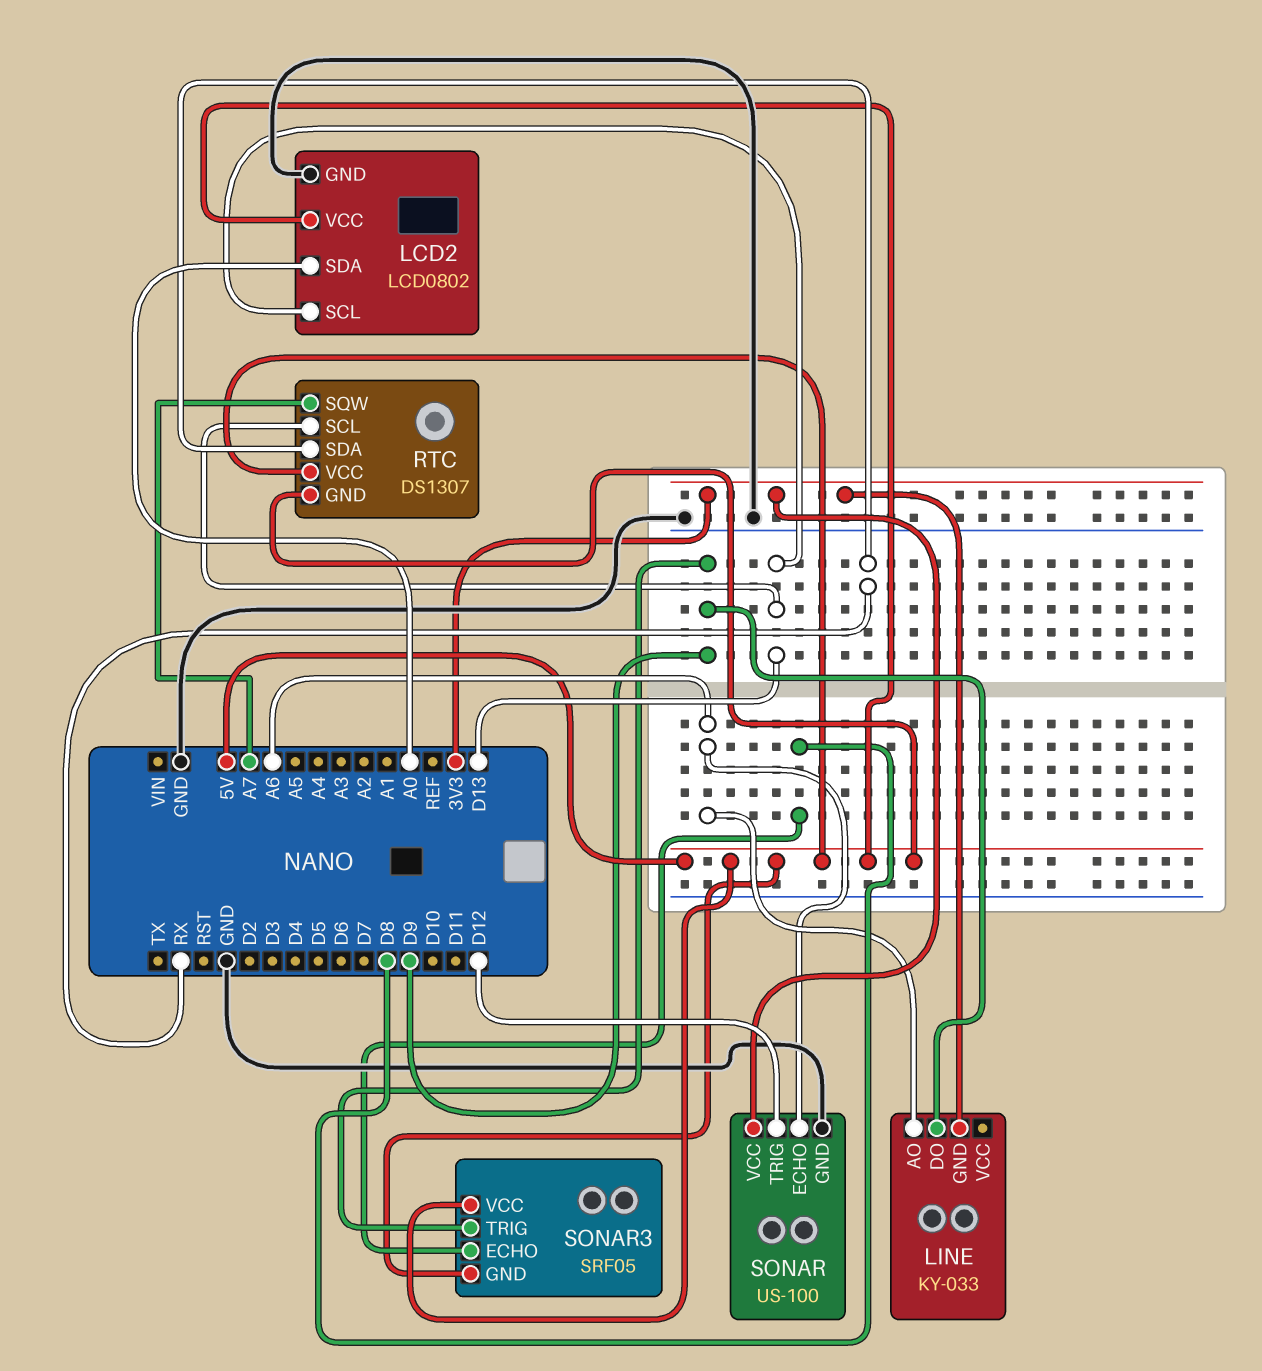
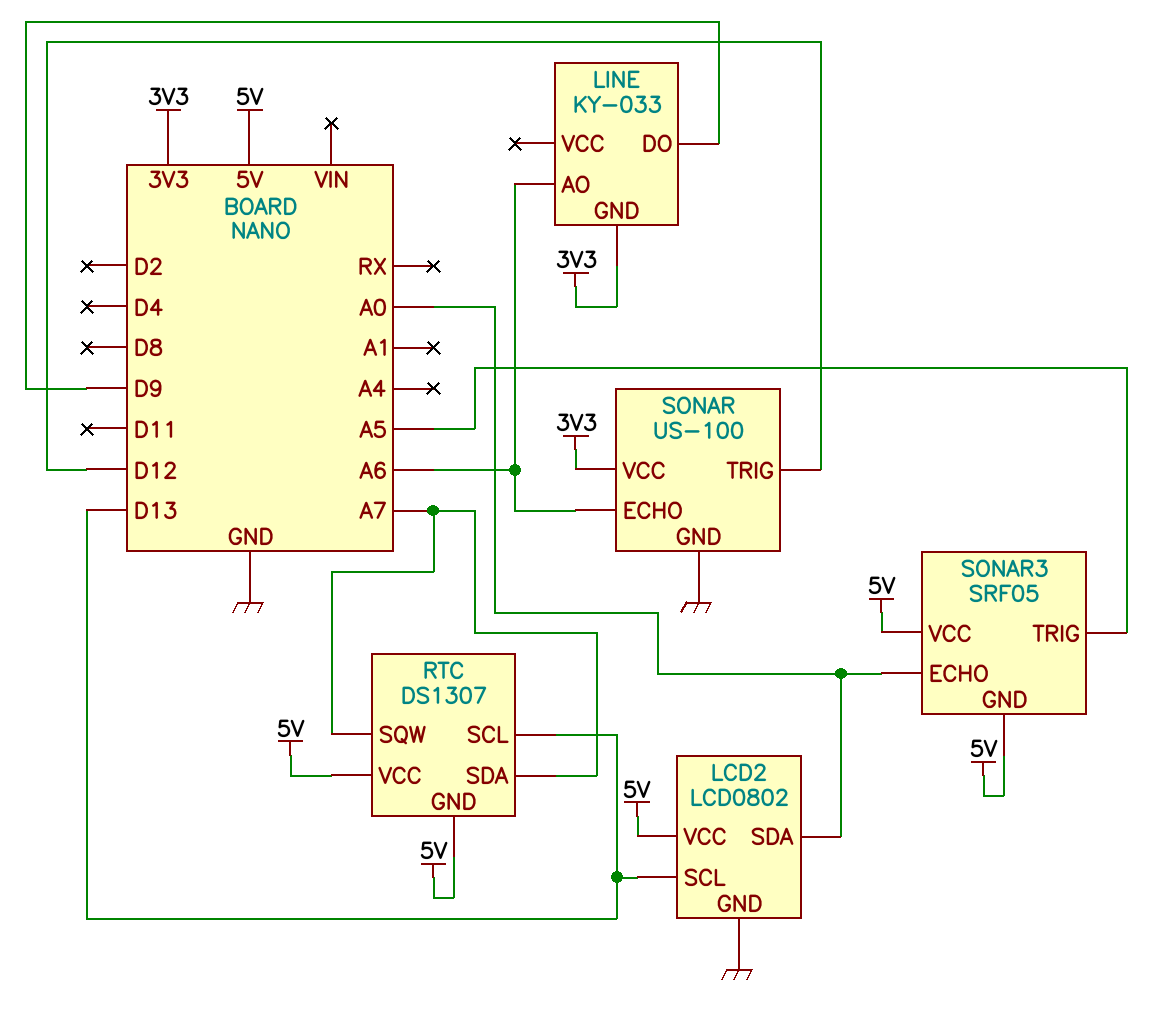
RTC pin SDA: RX -> A7
SONAR3 pin ECHO: D8 -> A0
SONAR3 pin TRIG: D9 -> A5

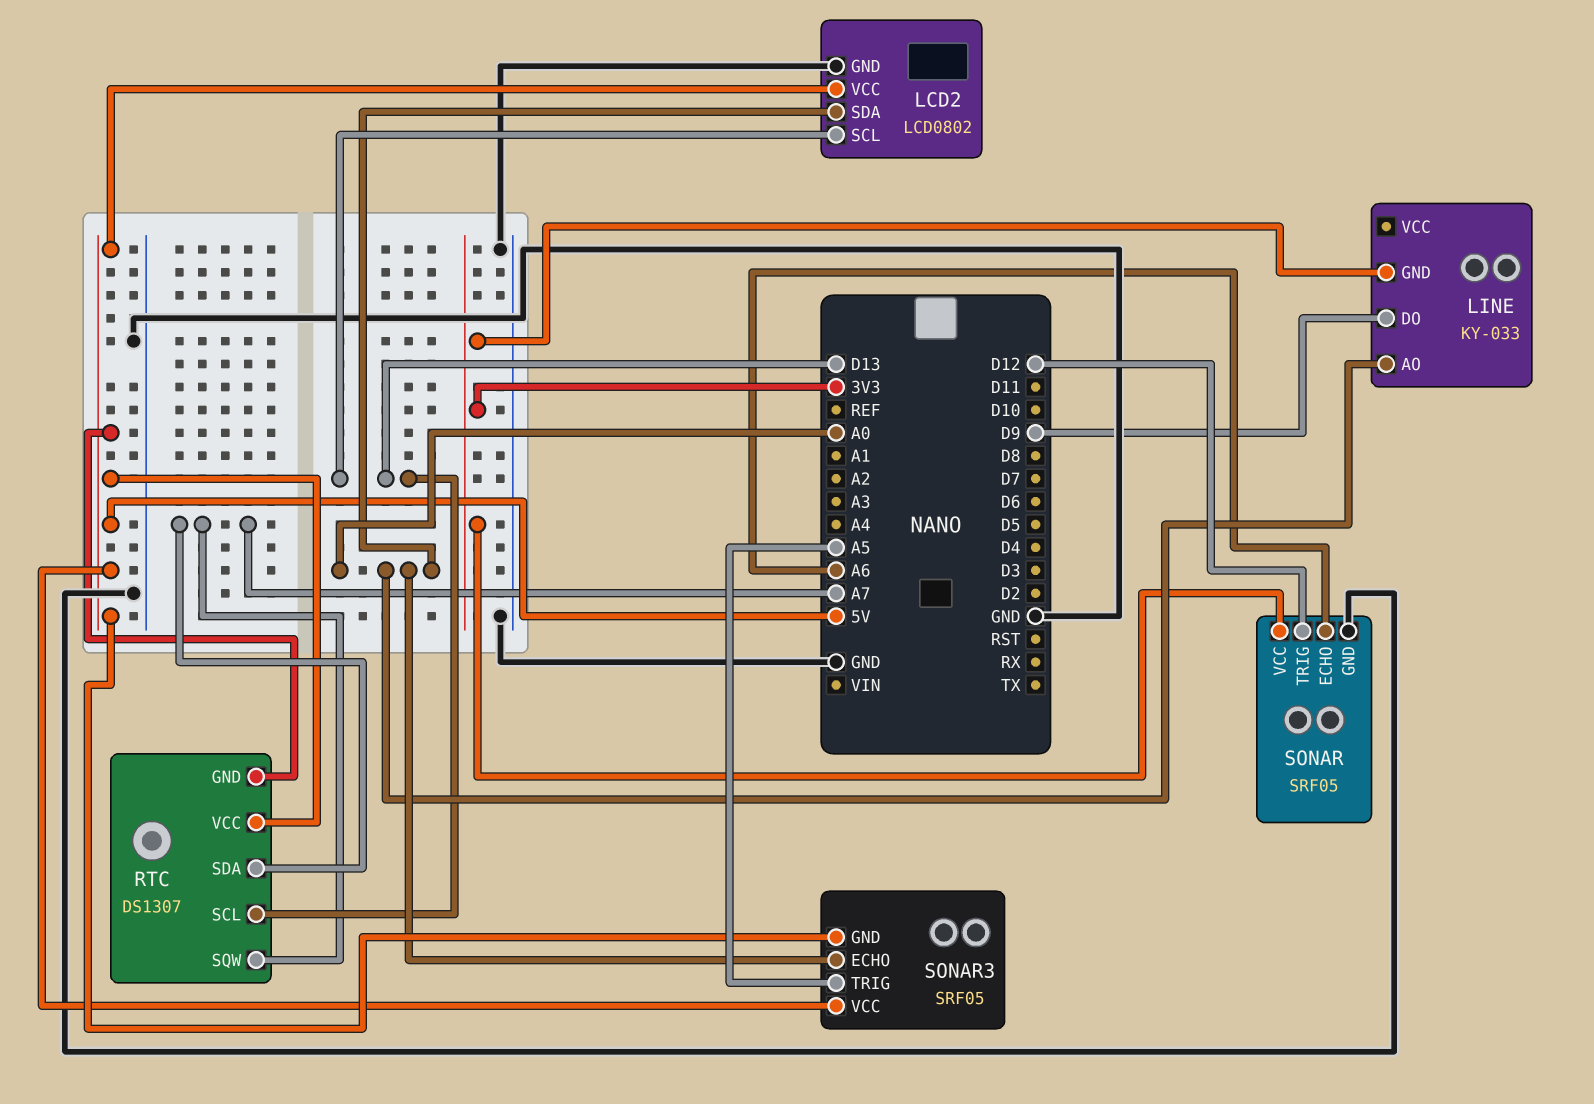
LINE pin AO: A6 -> A0
SONAR: US-100 -> SRF05

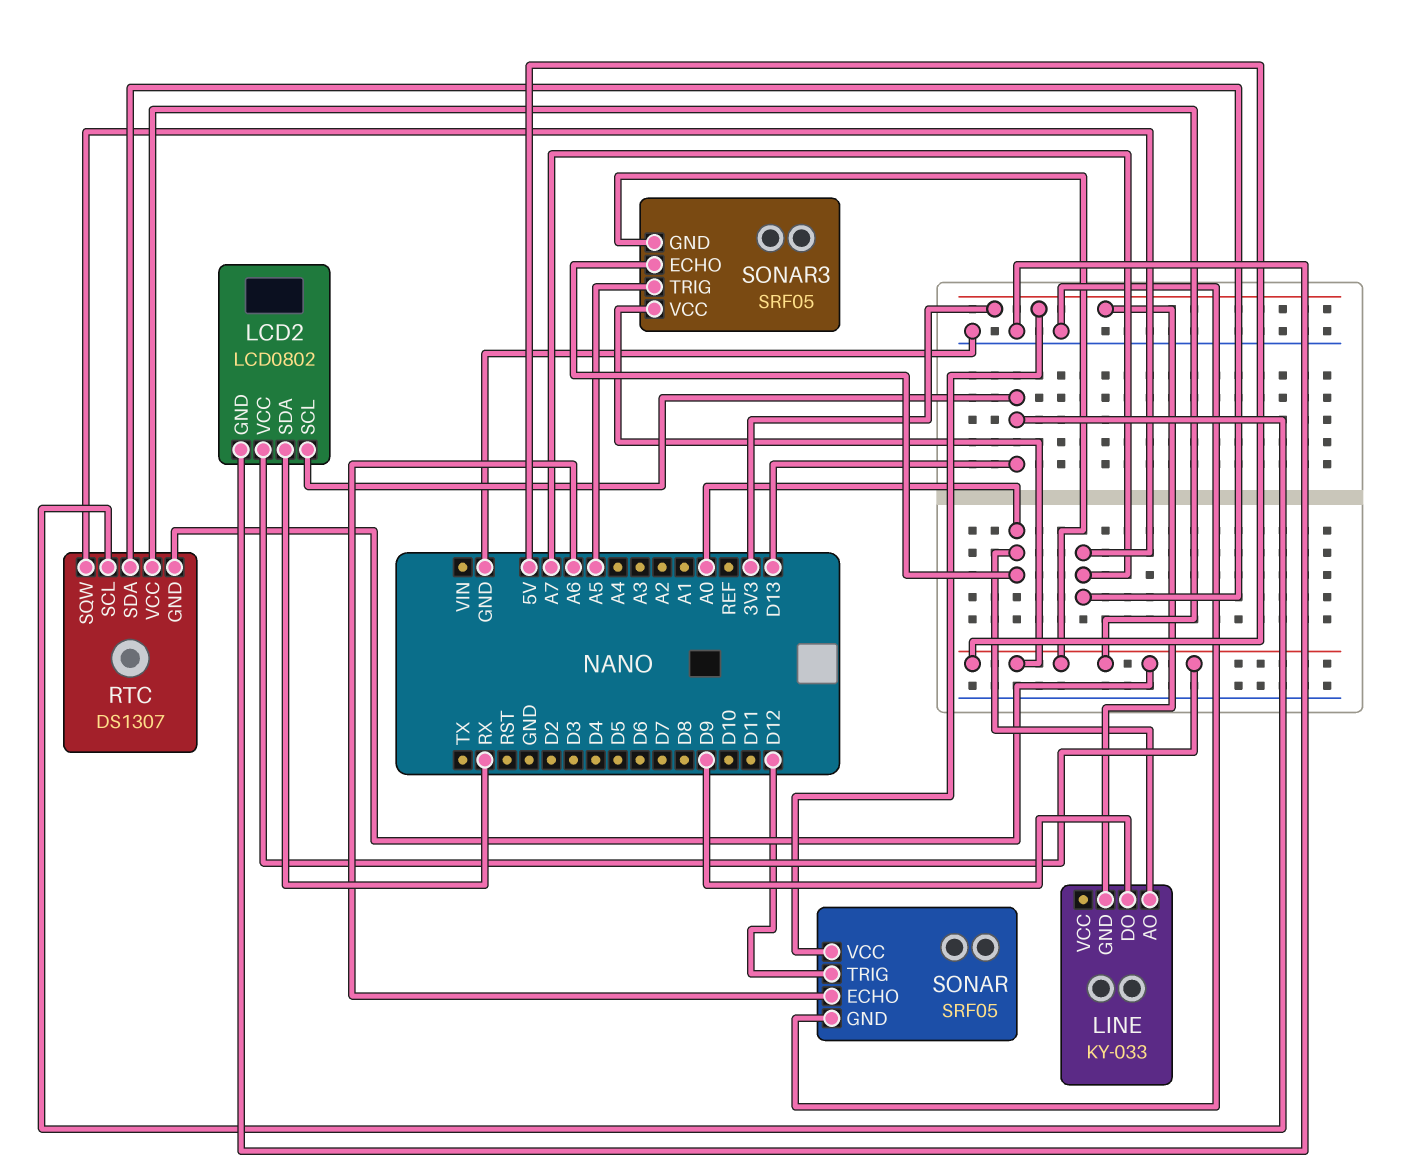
LCD2 pin SDA: A0 -> RX

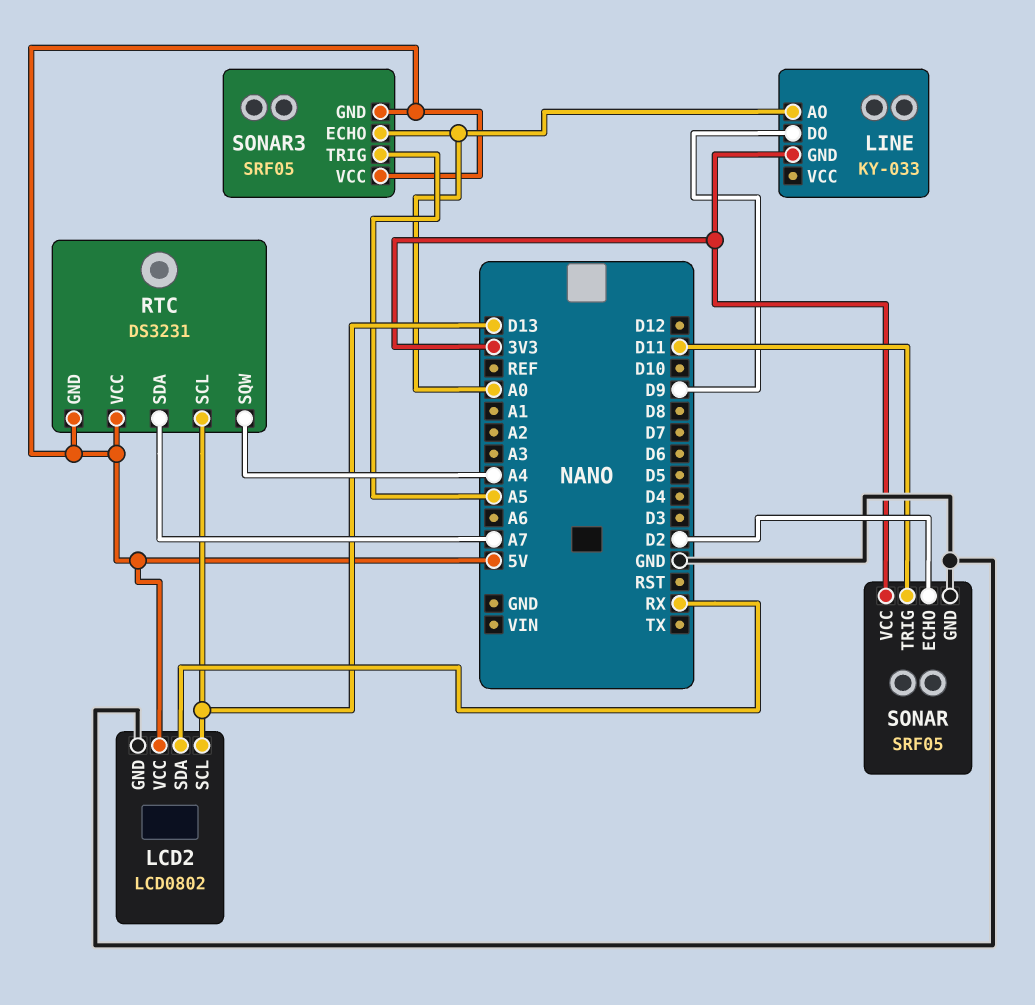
RTC: DS1307 -> DS3231
RTC pin SQW: A7 -> A4
SONAR pin ECHO: A6 -> D2
SONAR pin TRIG: D12 -> D11

